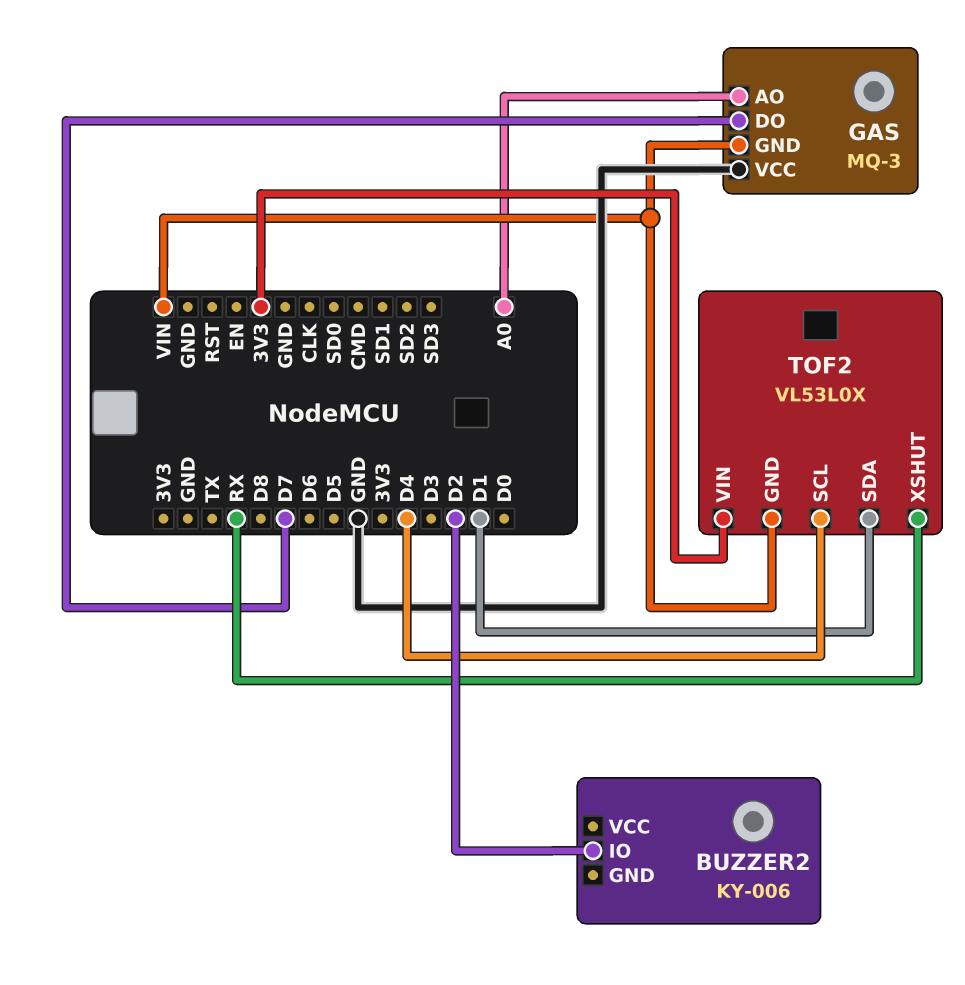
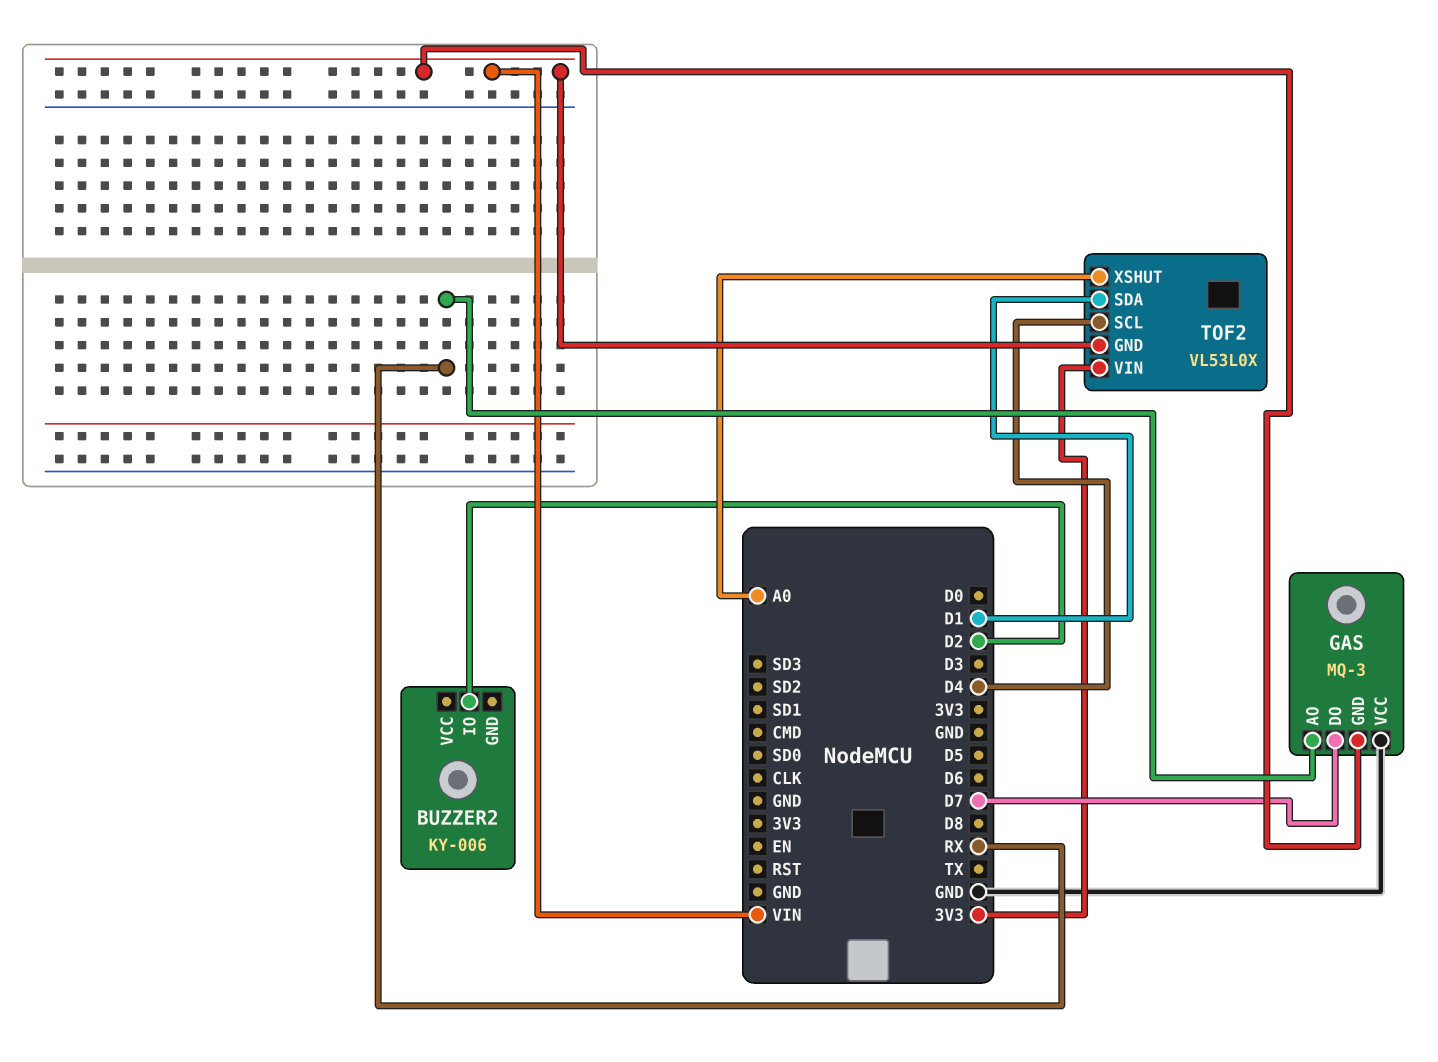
GAS pin AO: A0 -> RX
TOF2 pin XSHUT: RX -> A0

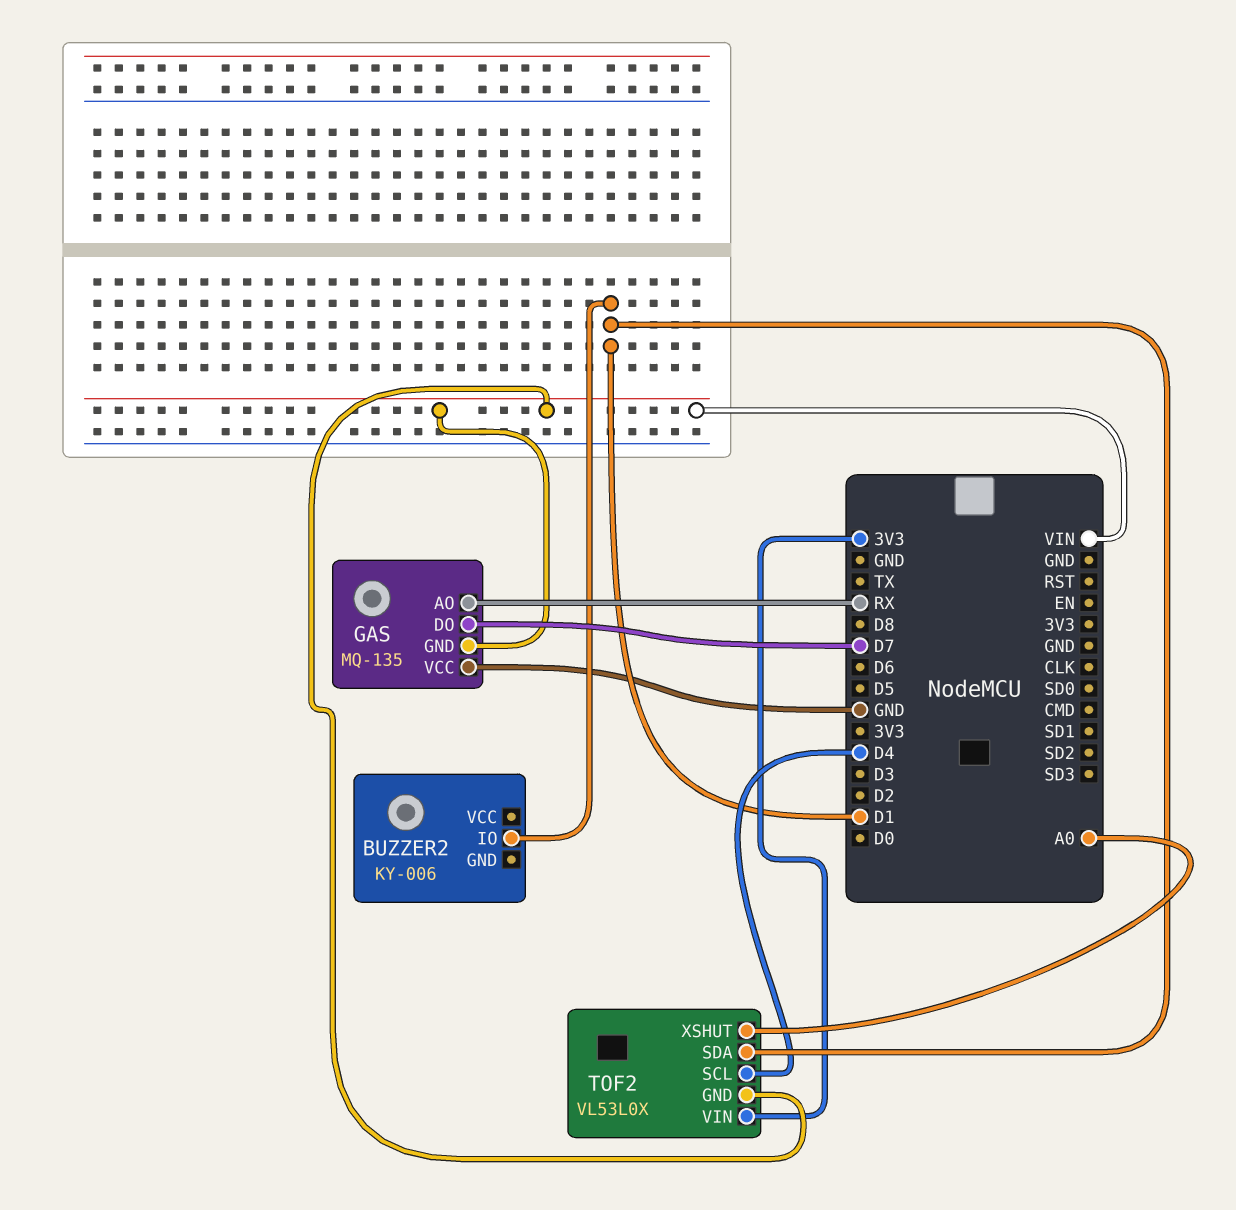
BUZZER2 pin IO: D2 -> D1
GAS: MQ-3 -> MQ-135

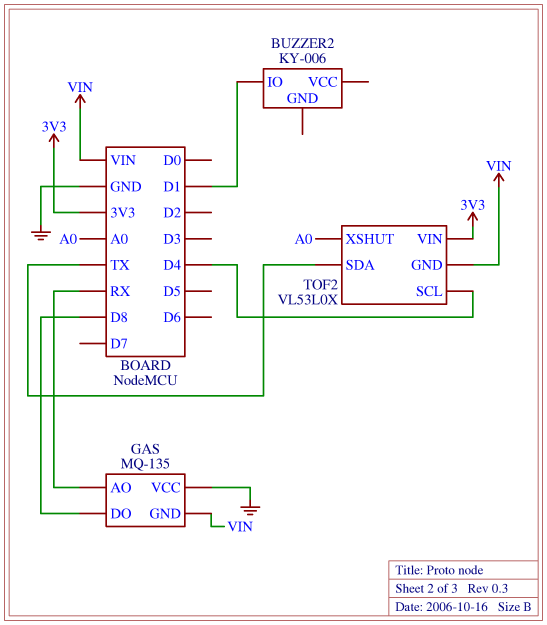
GAS pin DO: D7 -> D8
TOF2 pin SDA: D1 -> TX

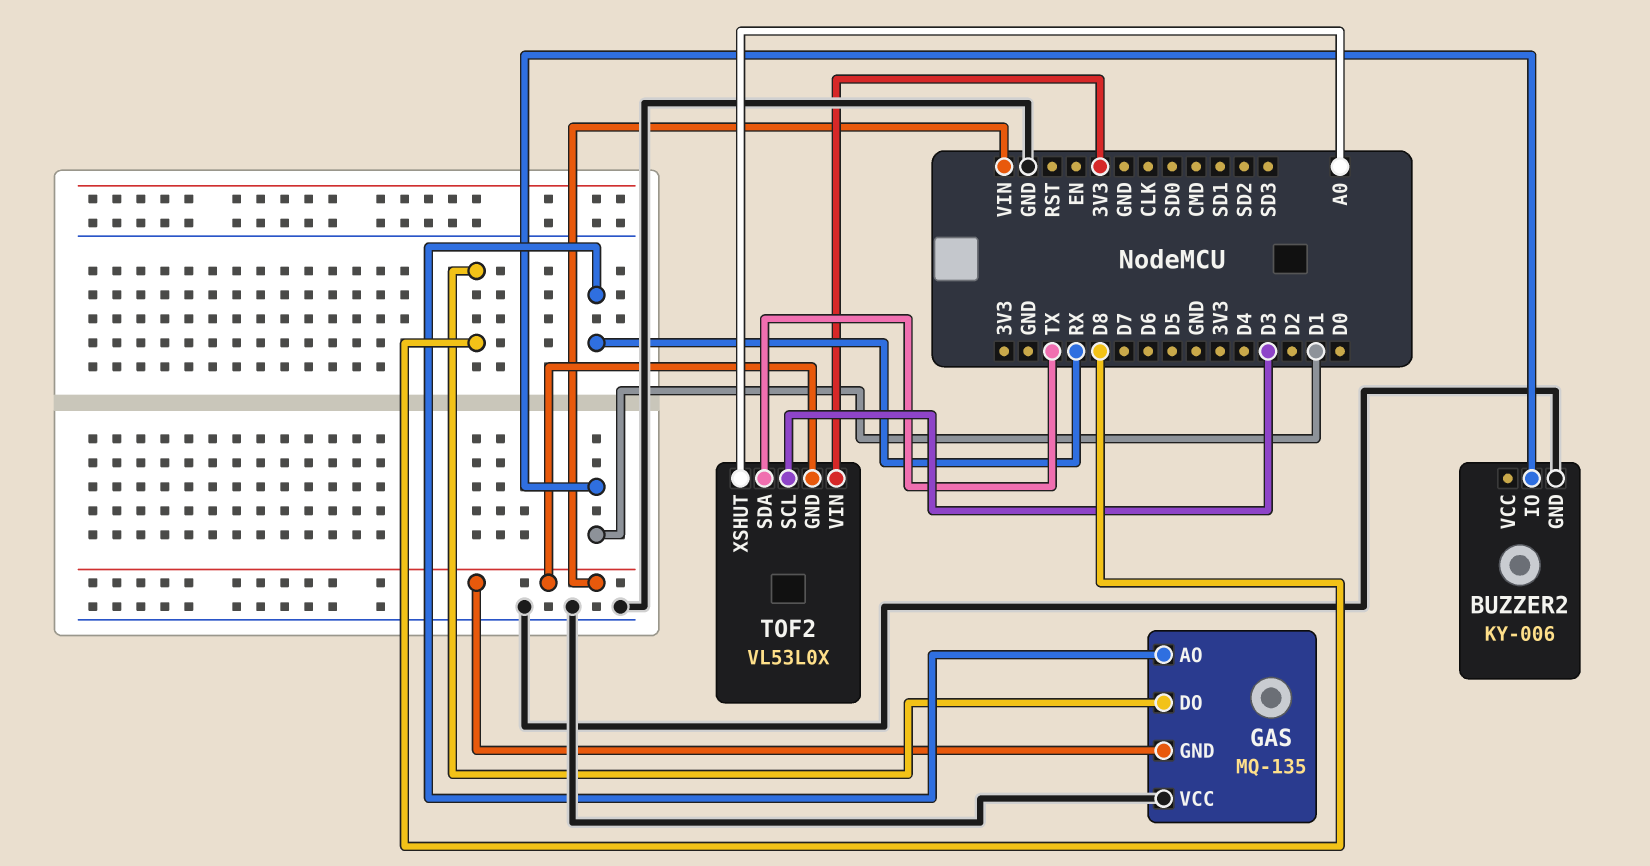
BUZZER2 pin GND: none -> GND
TOF2 pin SCL: D4 -> D3

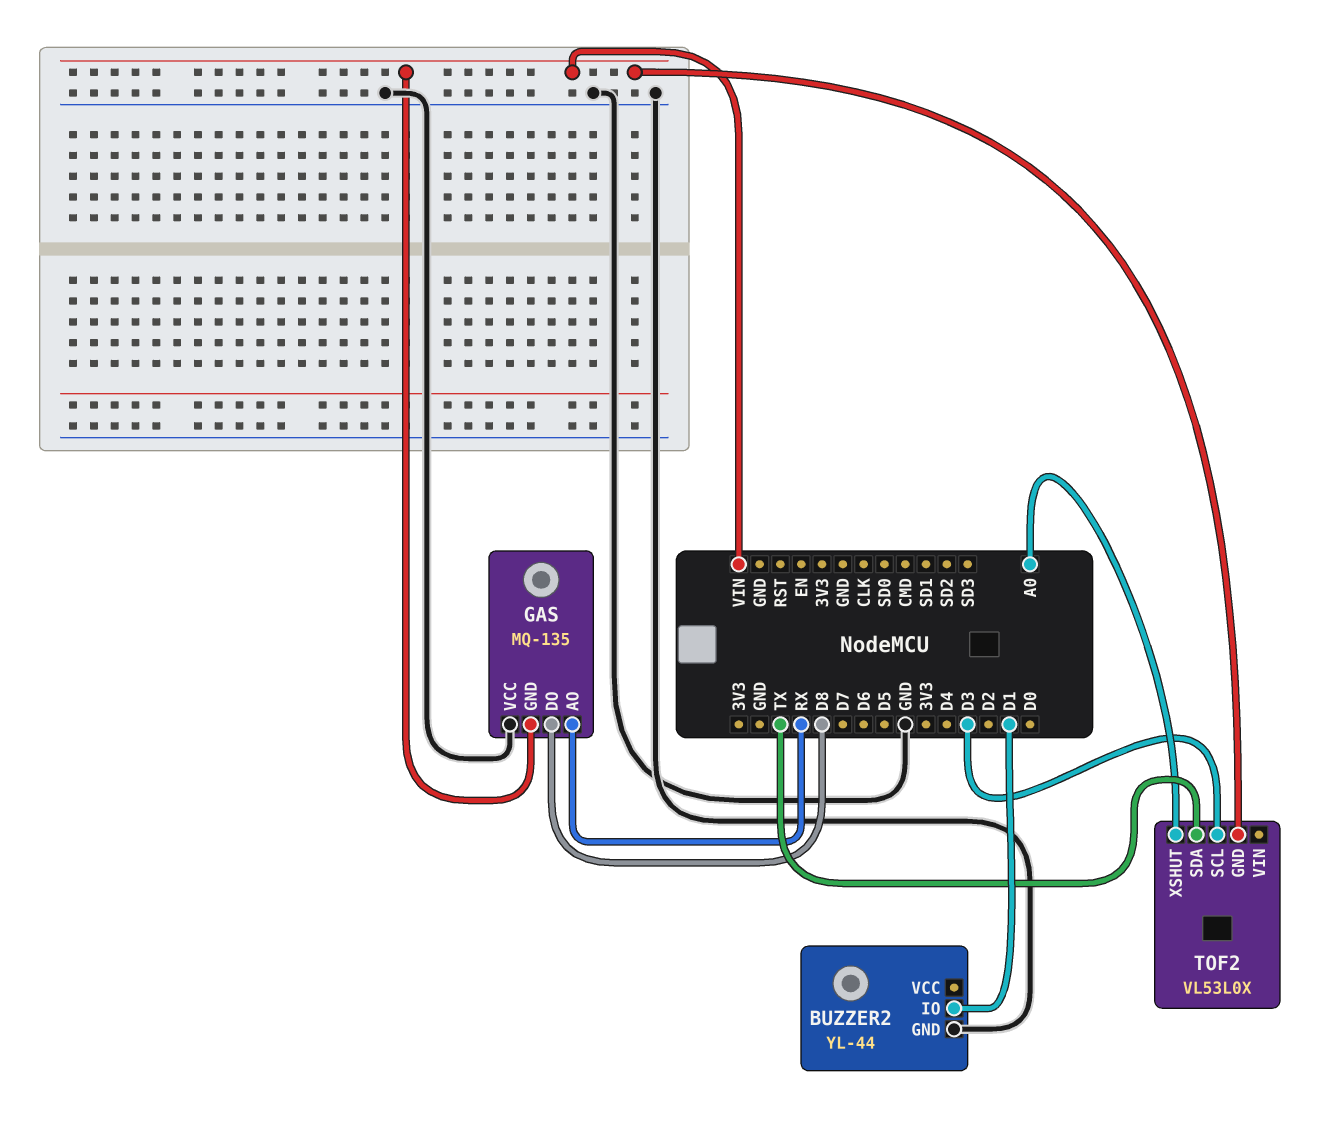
BUZZER2: KY-006 -> YL-44
TOF2 pin VIN: 3V3 -> none

